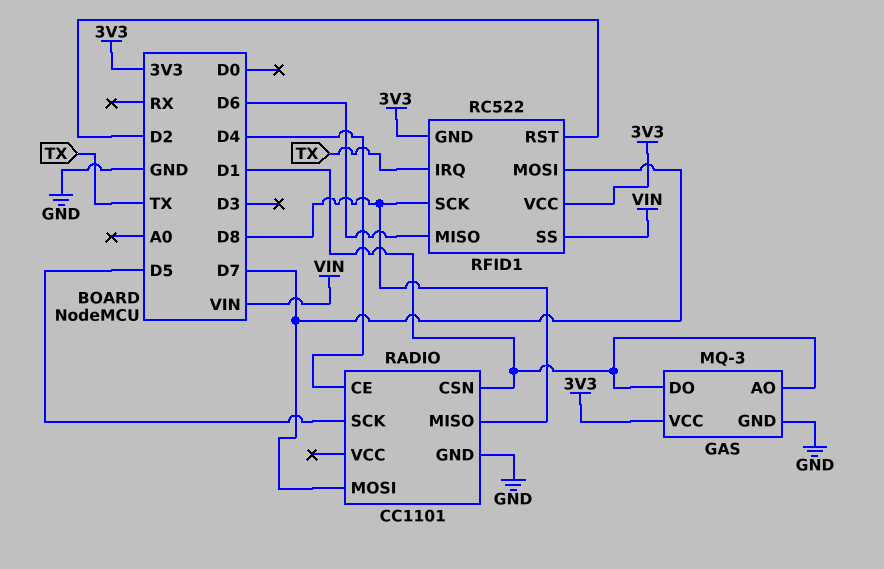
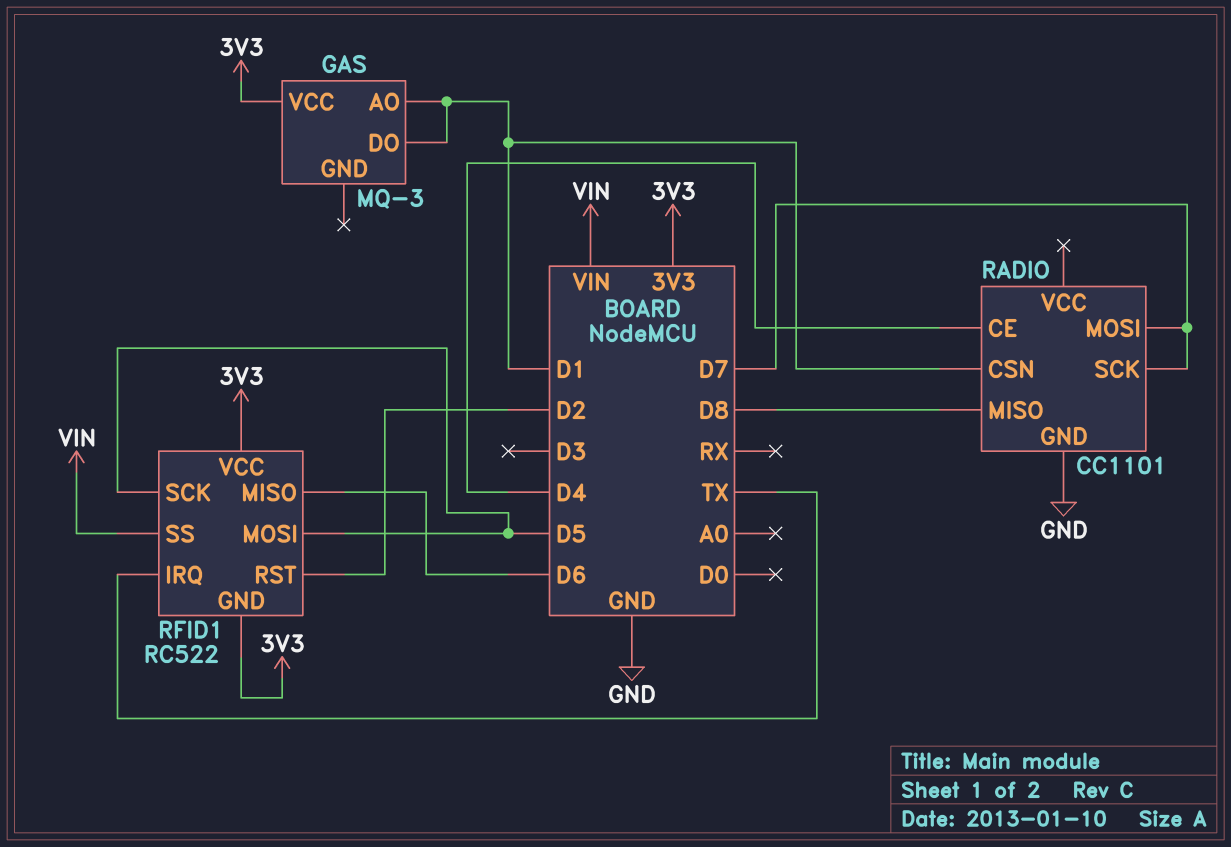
GAS pin GND: GND -> none
RADIO pin SCK: D5 -> D7
RFID1 pin MOSI: D7 -> D5
RFID1 pin SCK: D8 -> D5

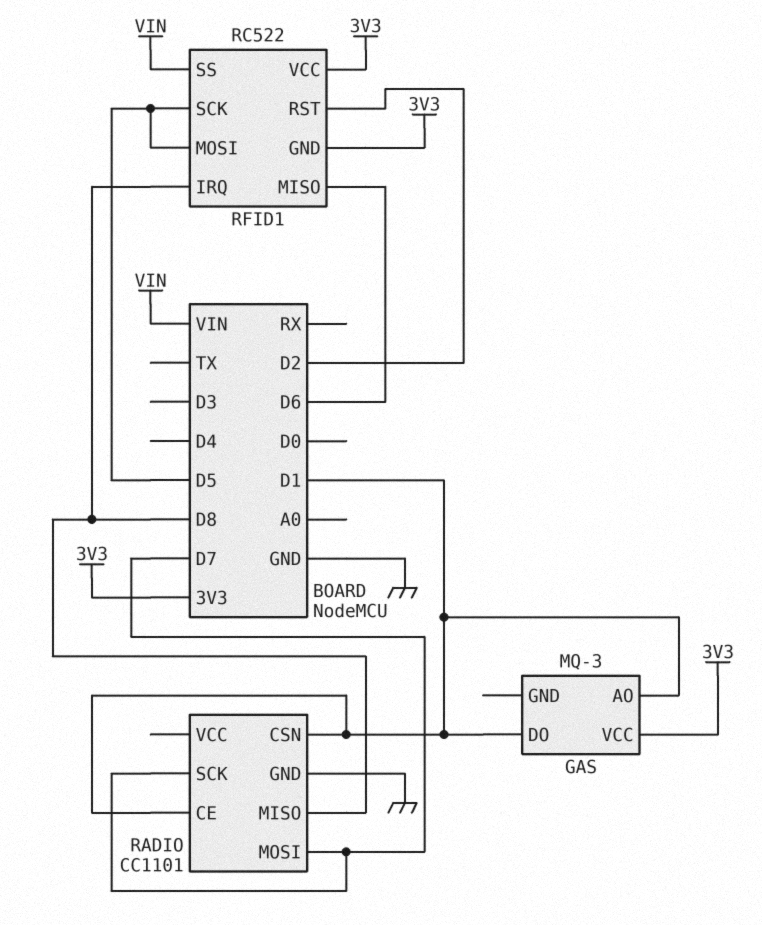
RADIO pin CE: D4 -> D1
RFID1 pin IRQ: TX -> D8

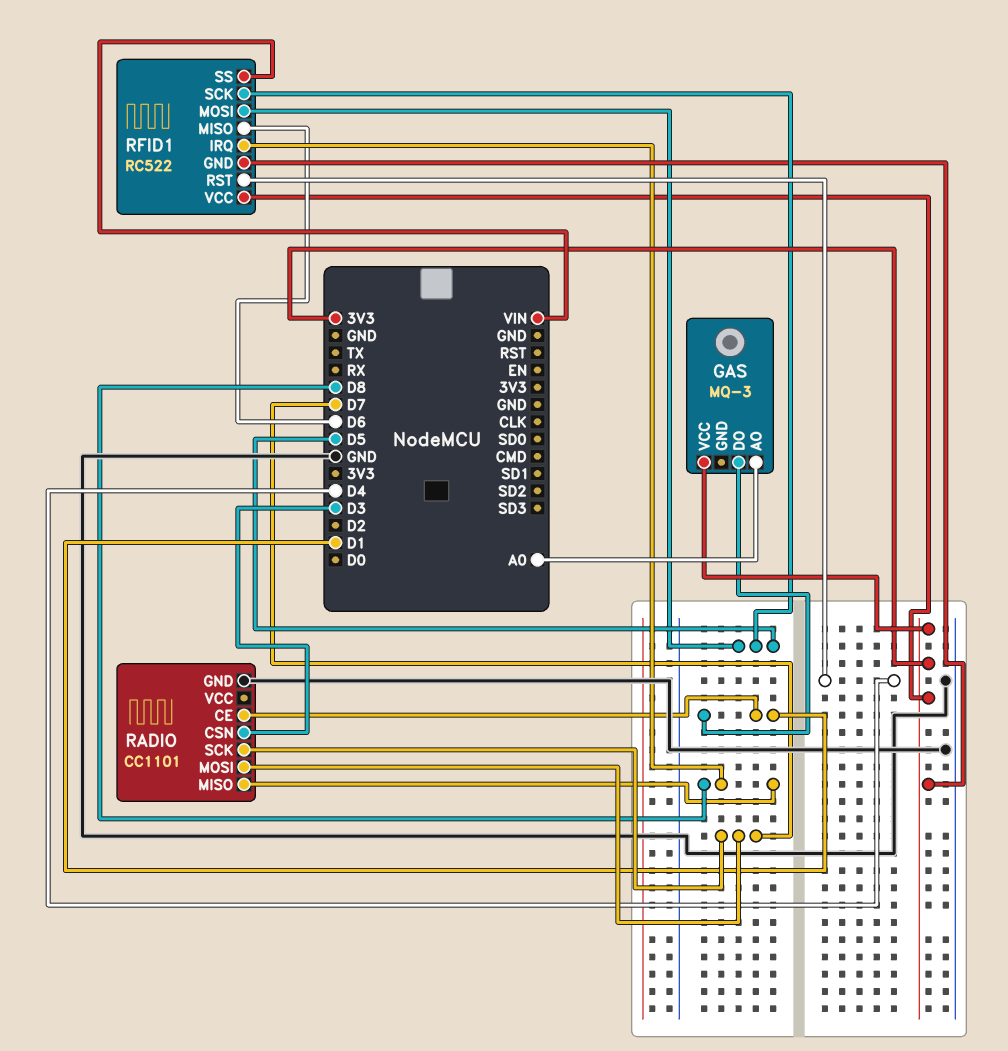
GAS pin AO: D1 -> A0
RADIO pin CSN: D1 -> D3
RFID1 pin RST: D2 -> D4

